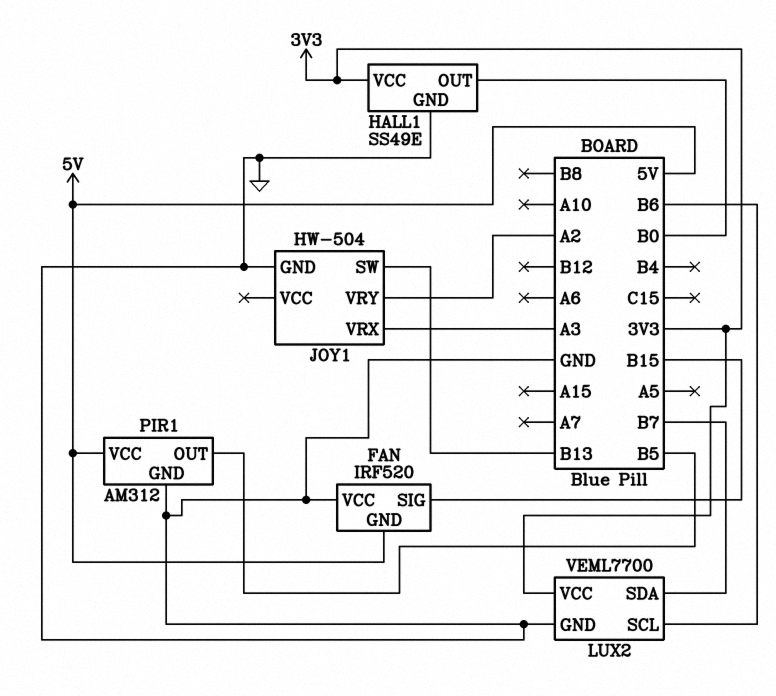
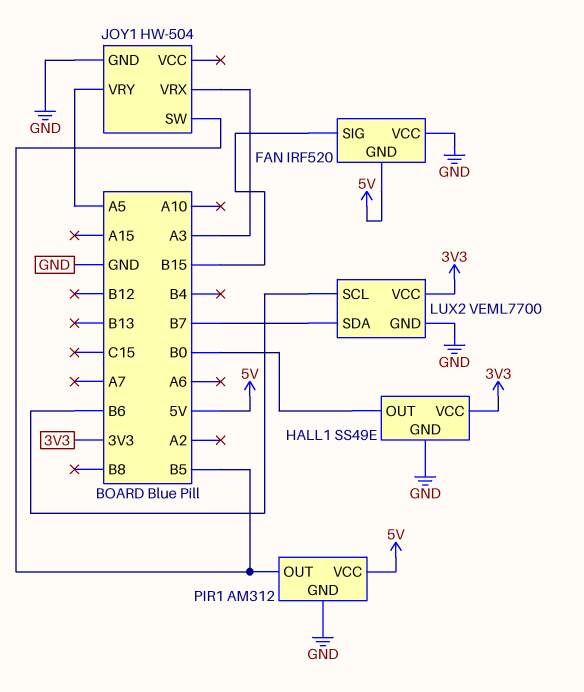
JOY1 pin SW: B13 -> B5
JOY1 pin VRY: A2 -> A5

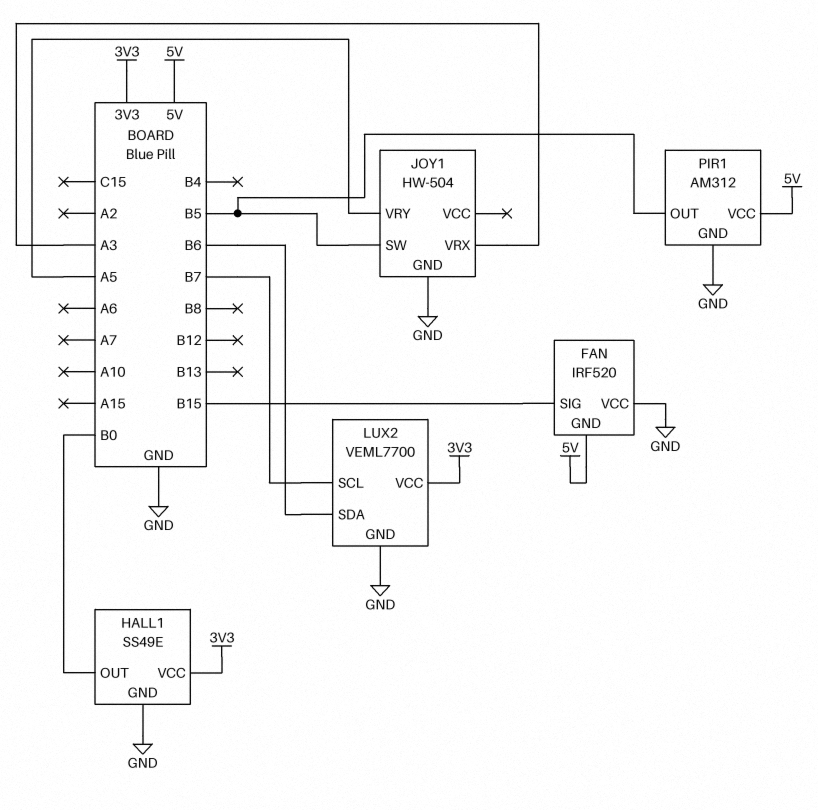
LUX2 pin SCL: B6 -> B7
LUX2 pin SDA: B7 -> B6

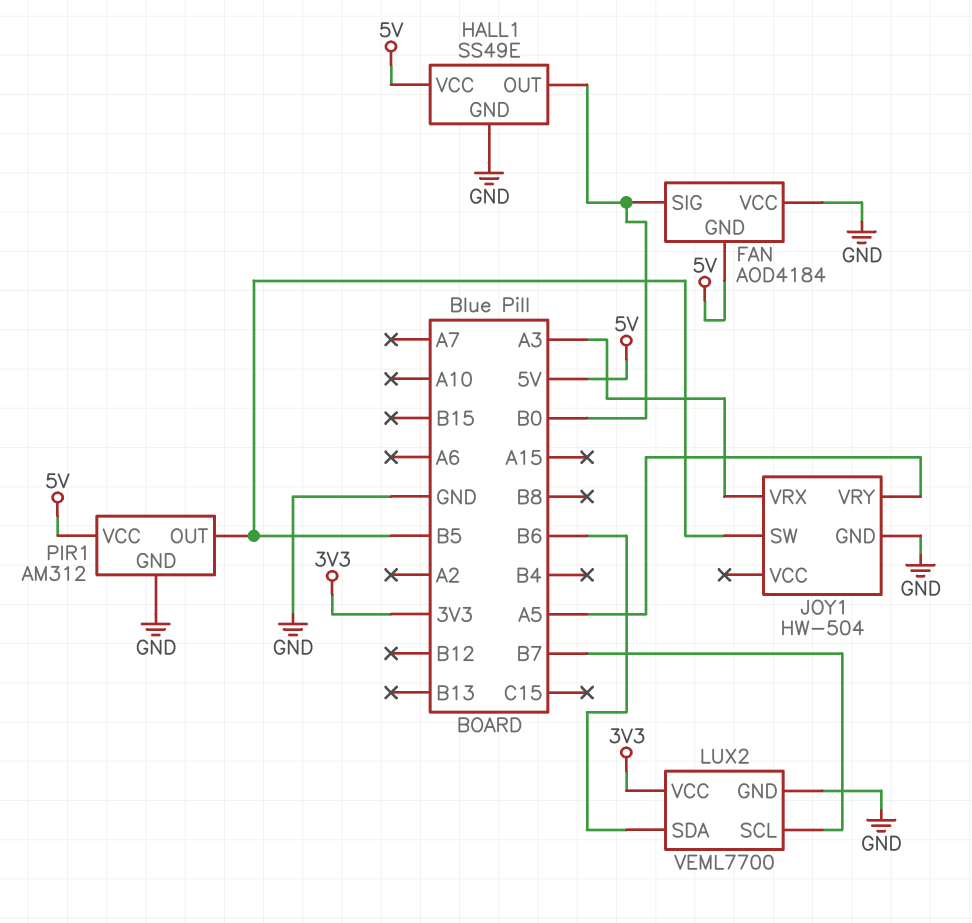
FAN: IRF520 -> AOD4184
FAN pin SIG: B15 -> B0
HALL1 pin VCC: 3V3 -> 5V

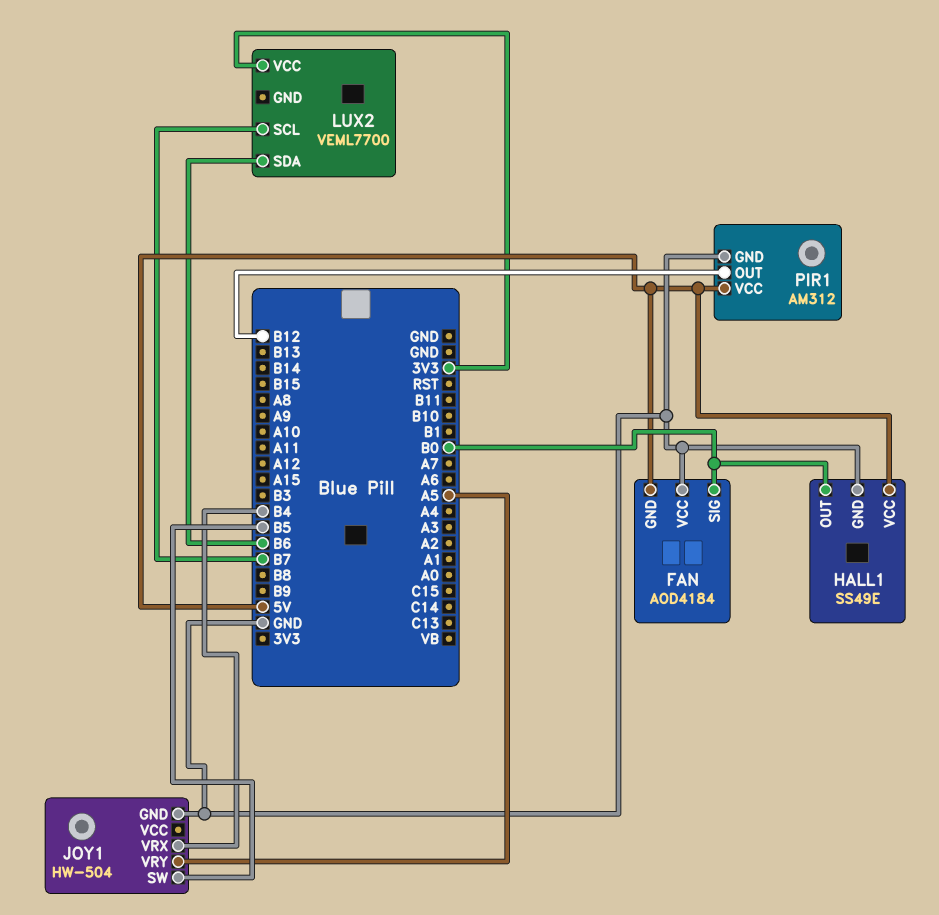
JOY1 pin VRX: A3 -> B4
LUX2 pin GND: GND -> none
PIR1 pin OUT: B5 -> B12

